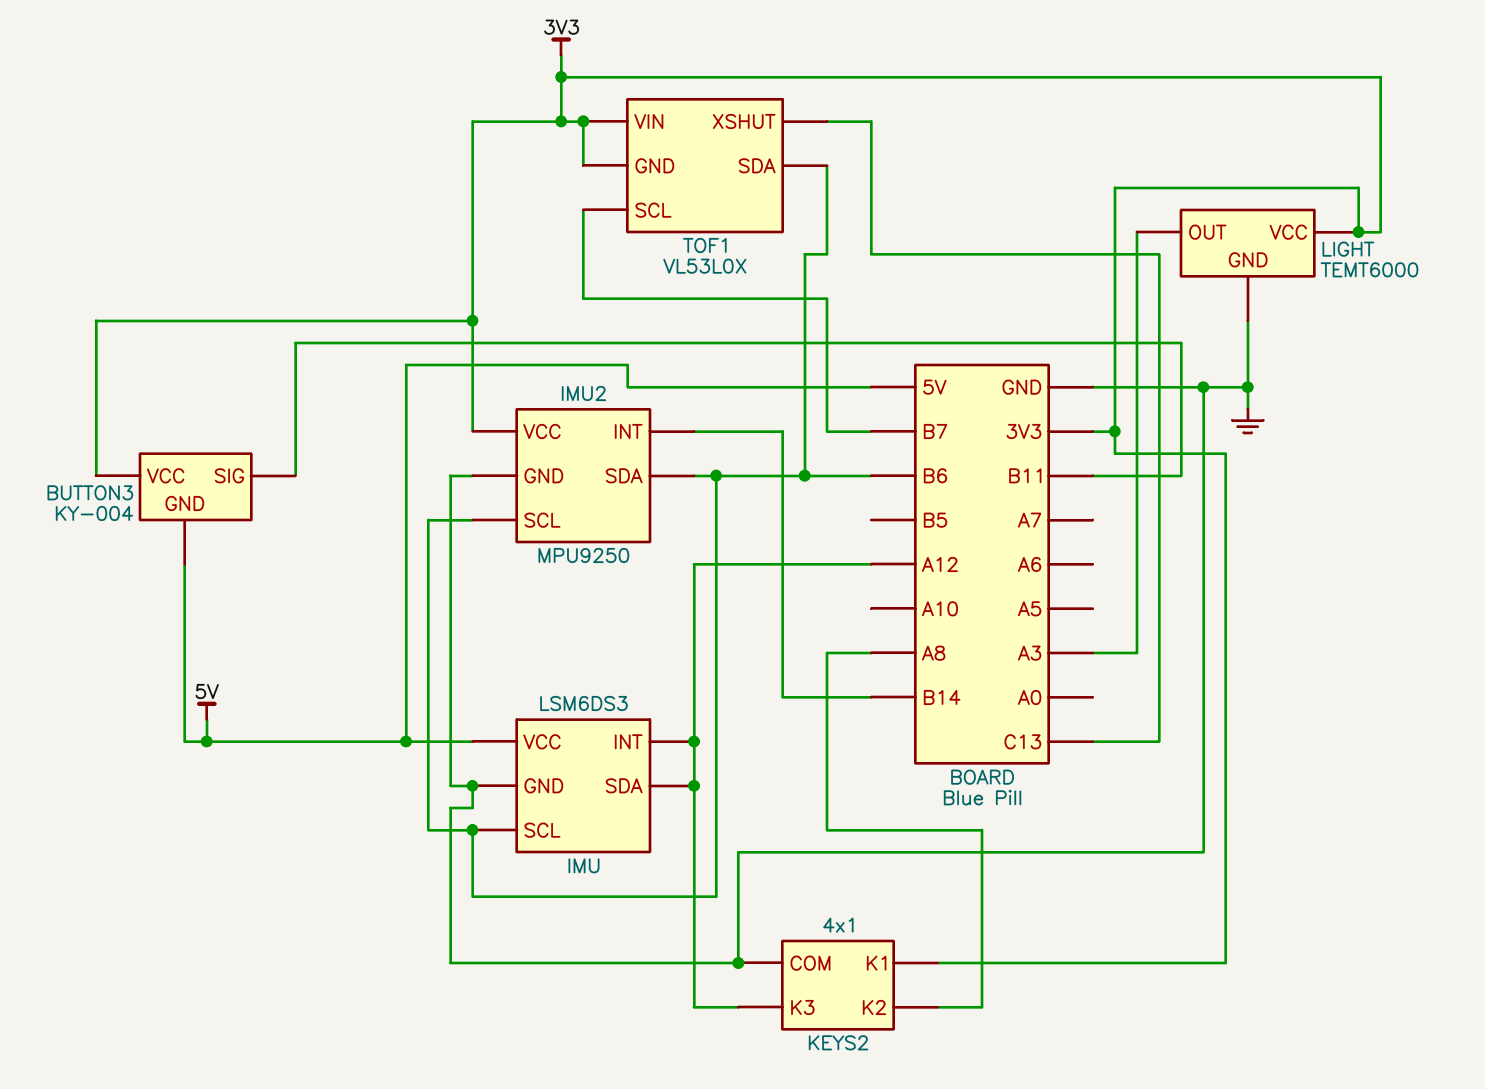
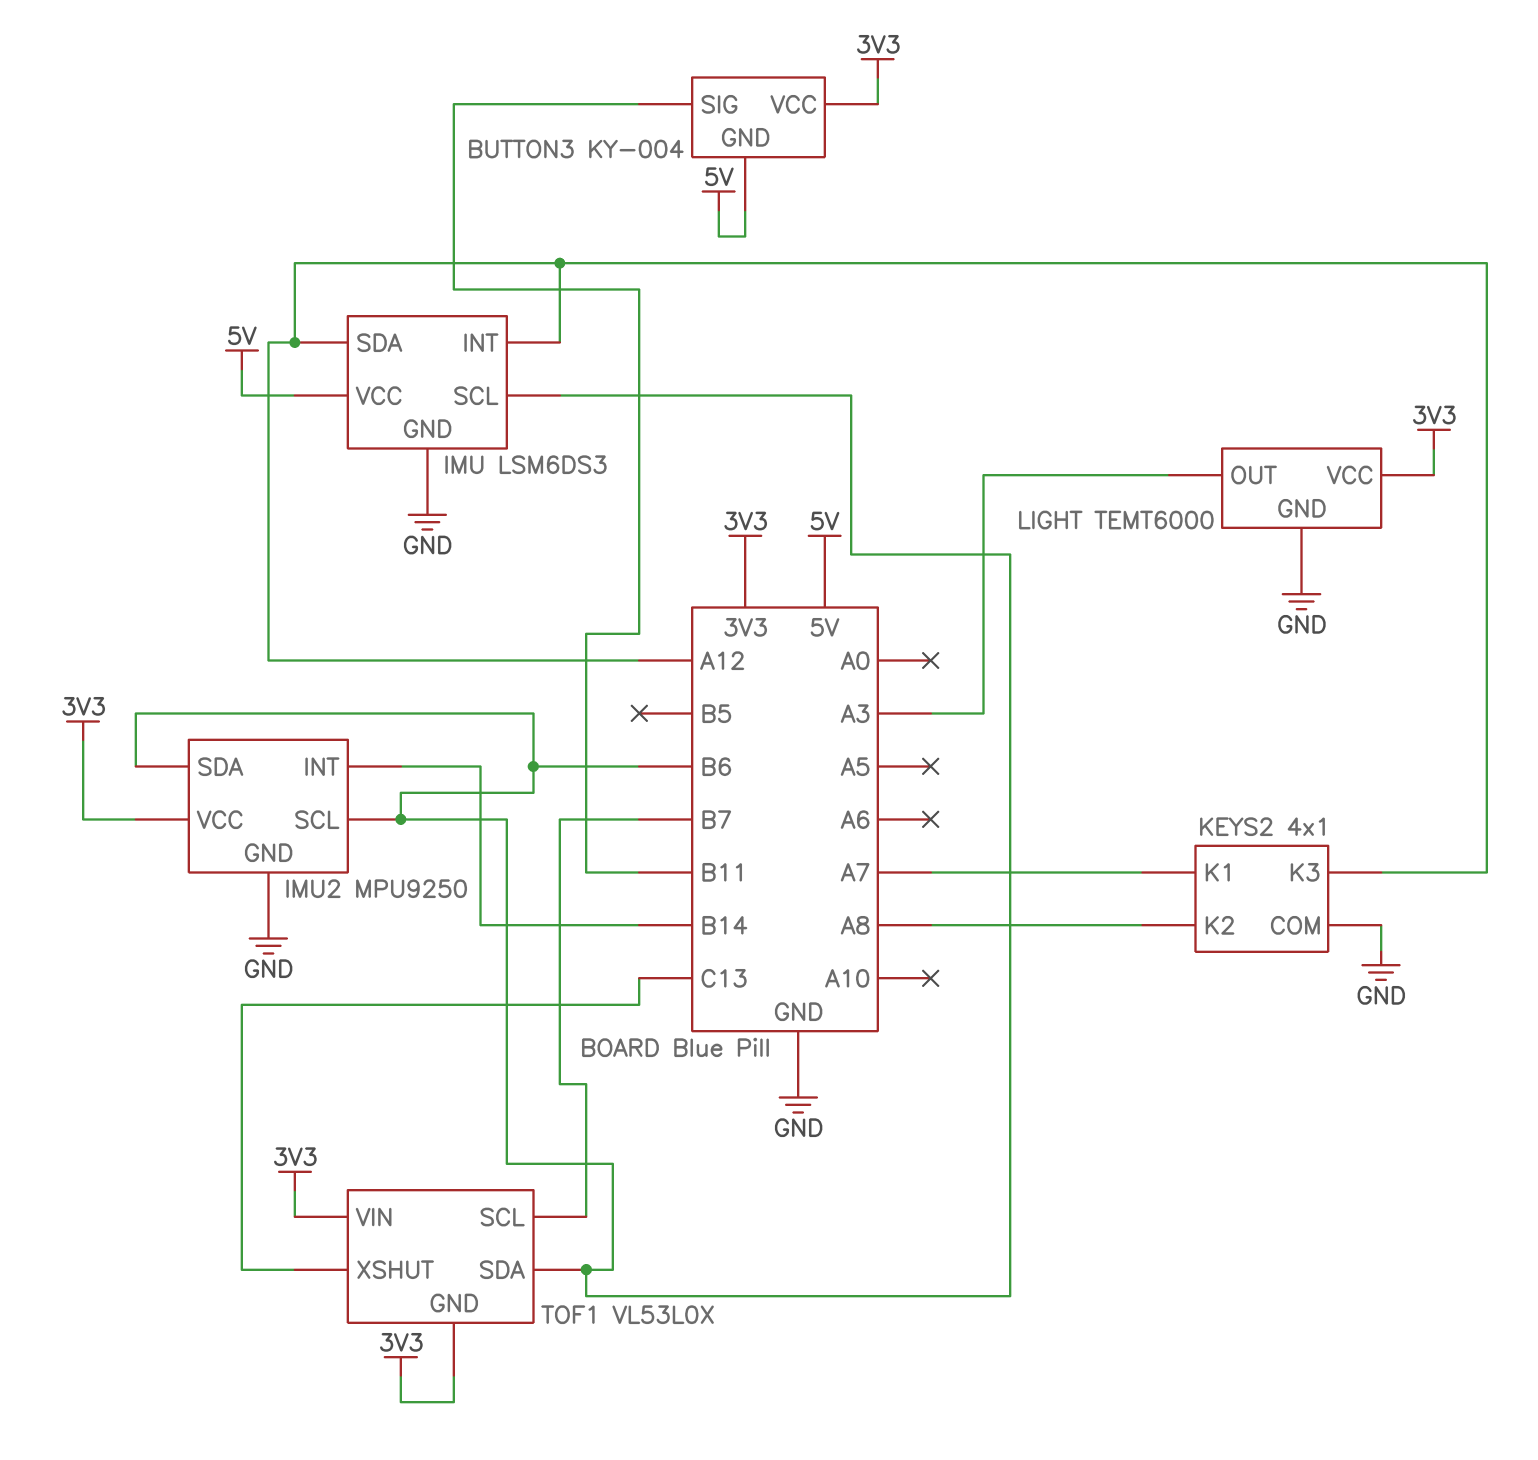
KEYS2 pin K1: 3V3 -> A7

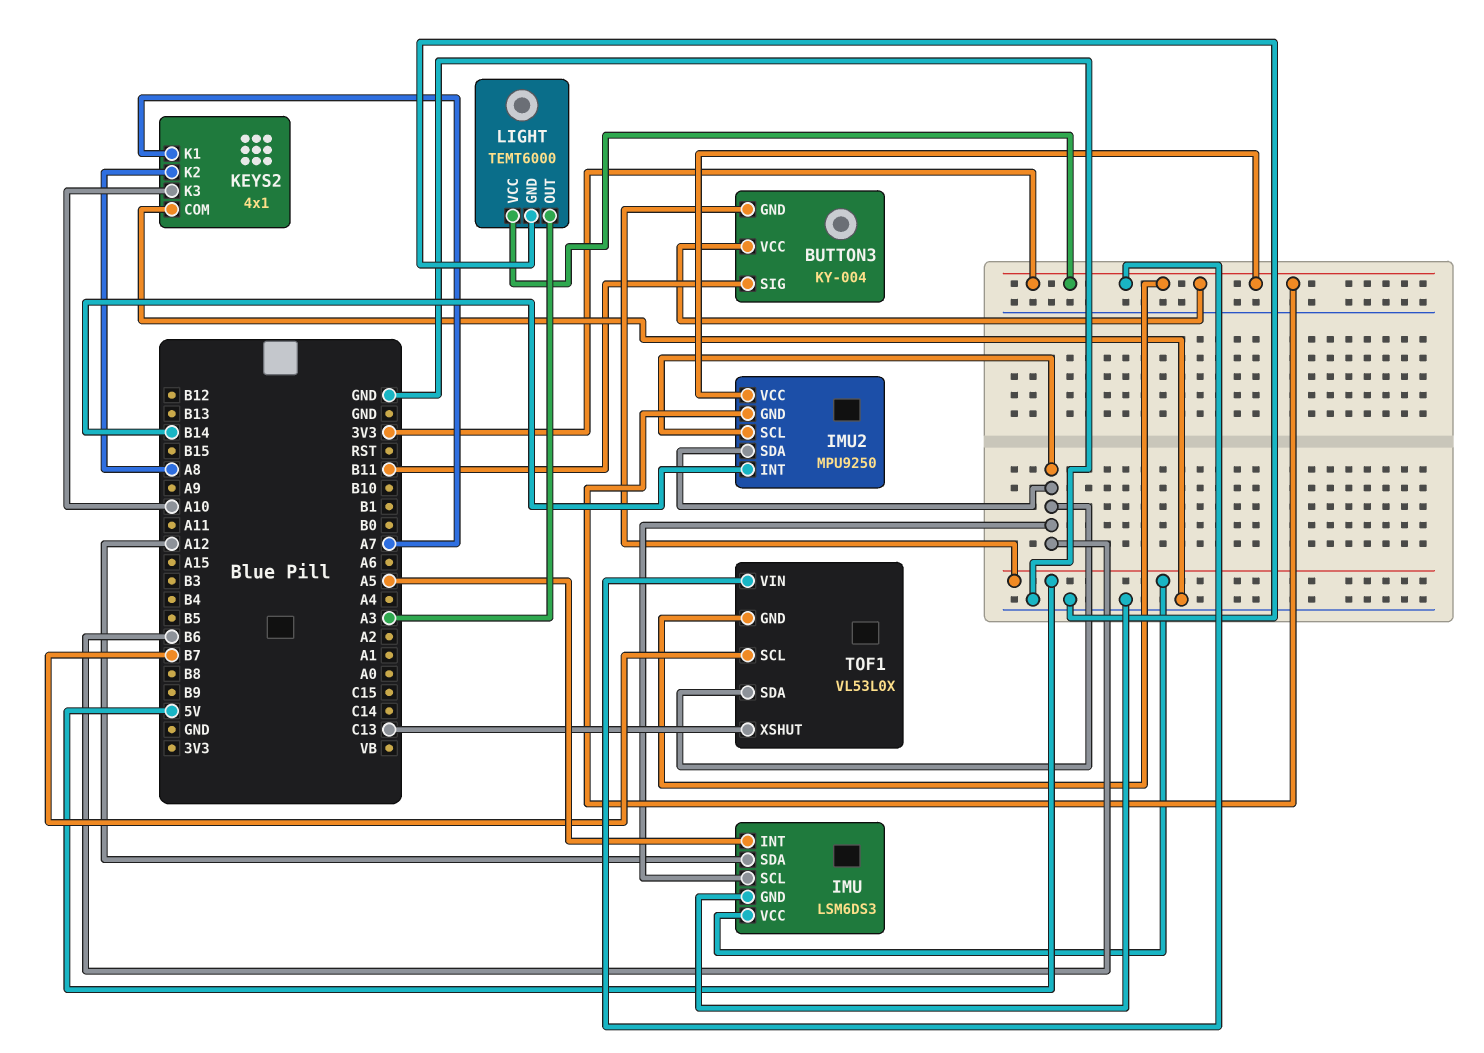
IMU pin INT: A12 -> A5
IMU2 pin GND: GND -> 3V3
KEYS2 pin K3: A12 -> A10

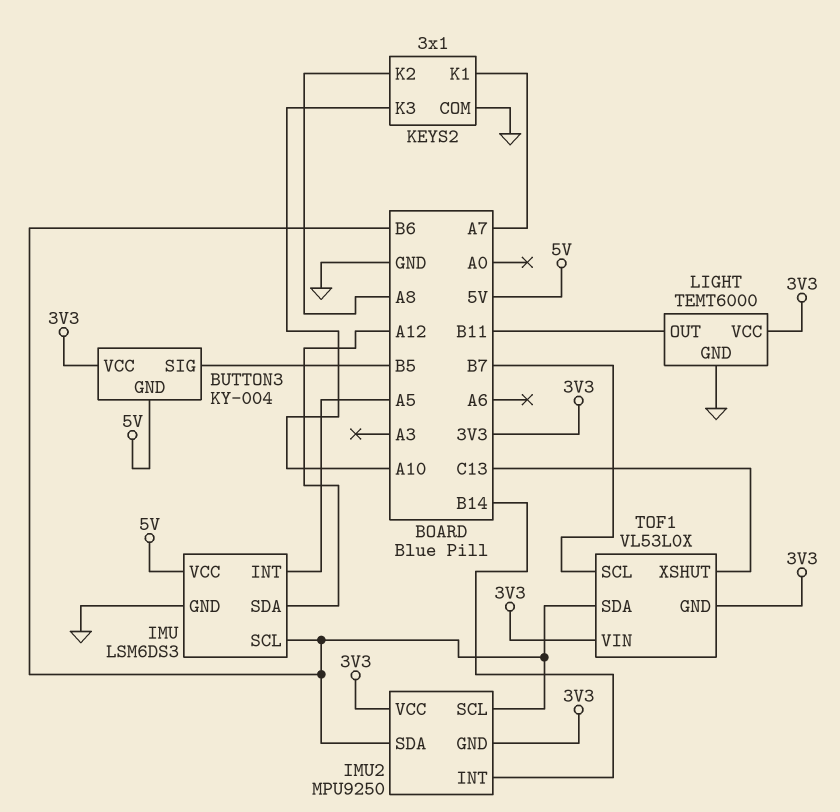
BUTTON3 pin SIG: B11 -> B5
KEYS2: 4x1 -> 3x1
LIGHT pin OUT: A3 -> B11

